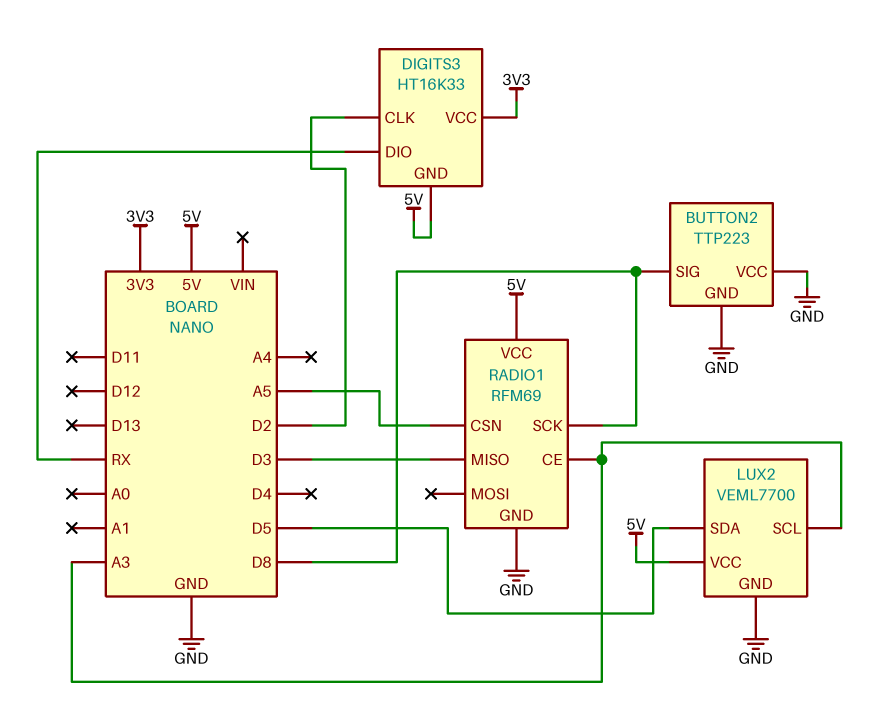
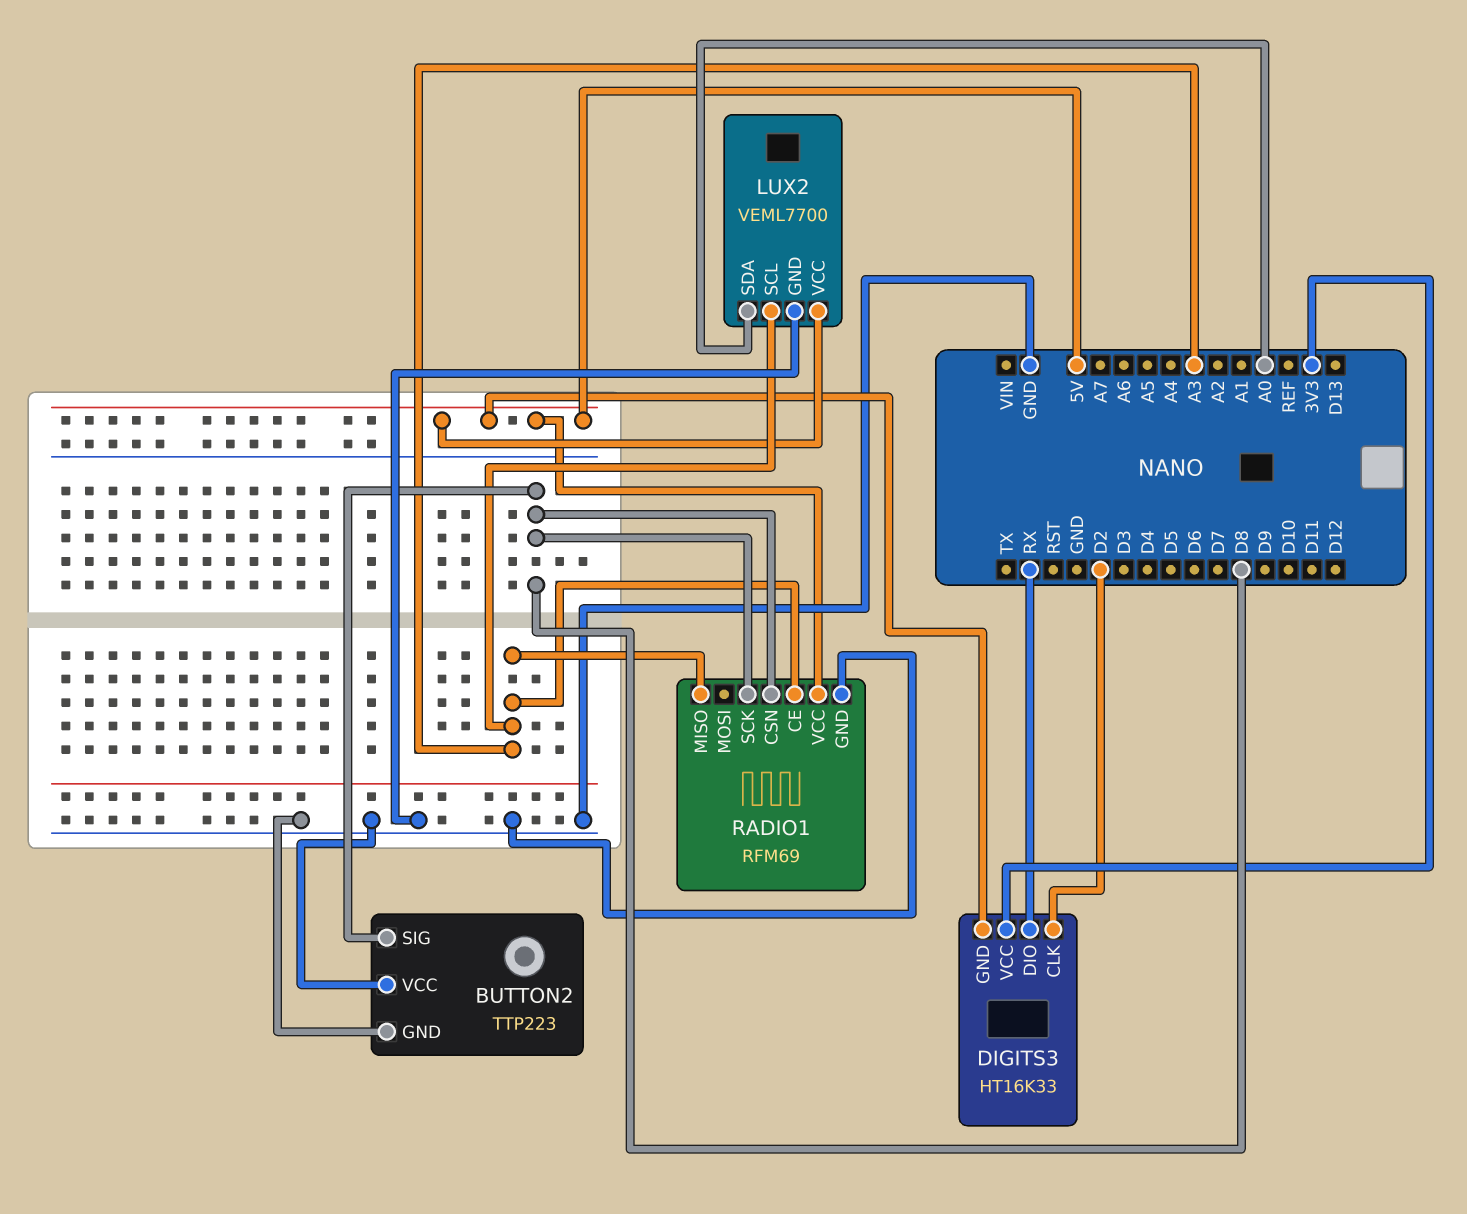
LUX2 pin SDA: D5 -> A0
RADIO1 pin CSN: A5 -> D8
RADIO1 pin MISO: D3 -> A3

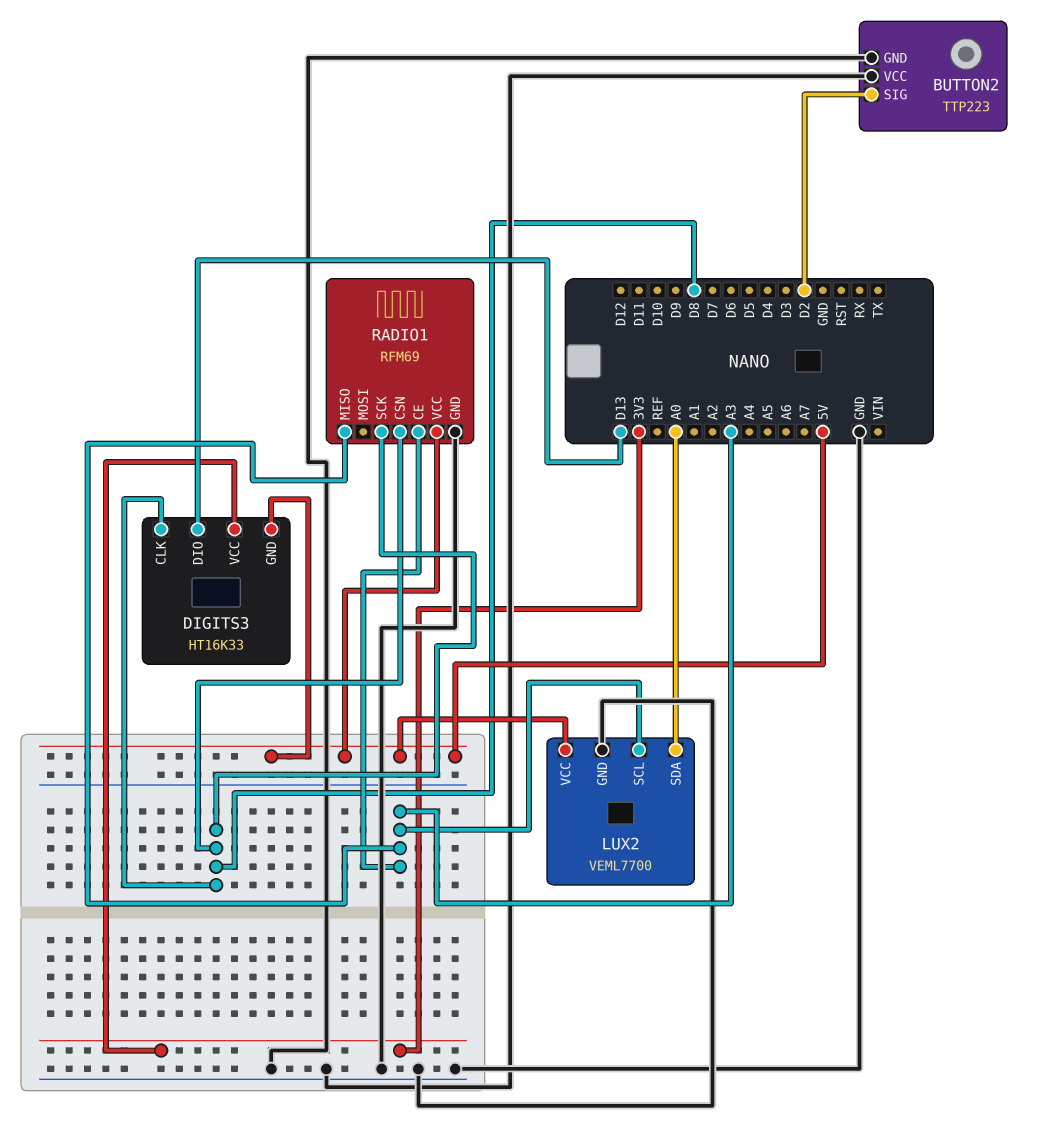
BUTTON2 pin SIG: D8 -> D2
DIGITS3 pin CLK: D2 -> D8
DIGITS3 pin DIO: RX -> D13

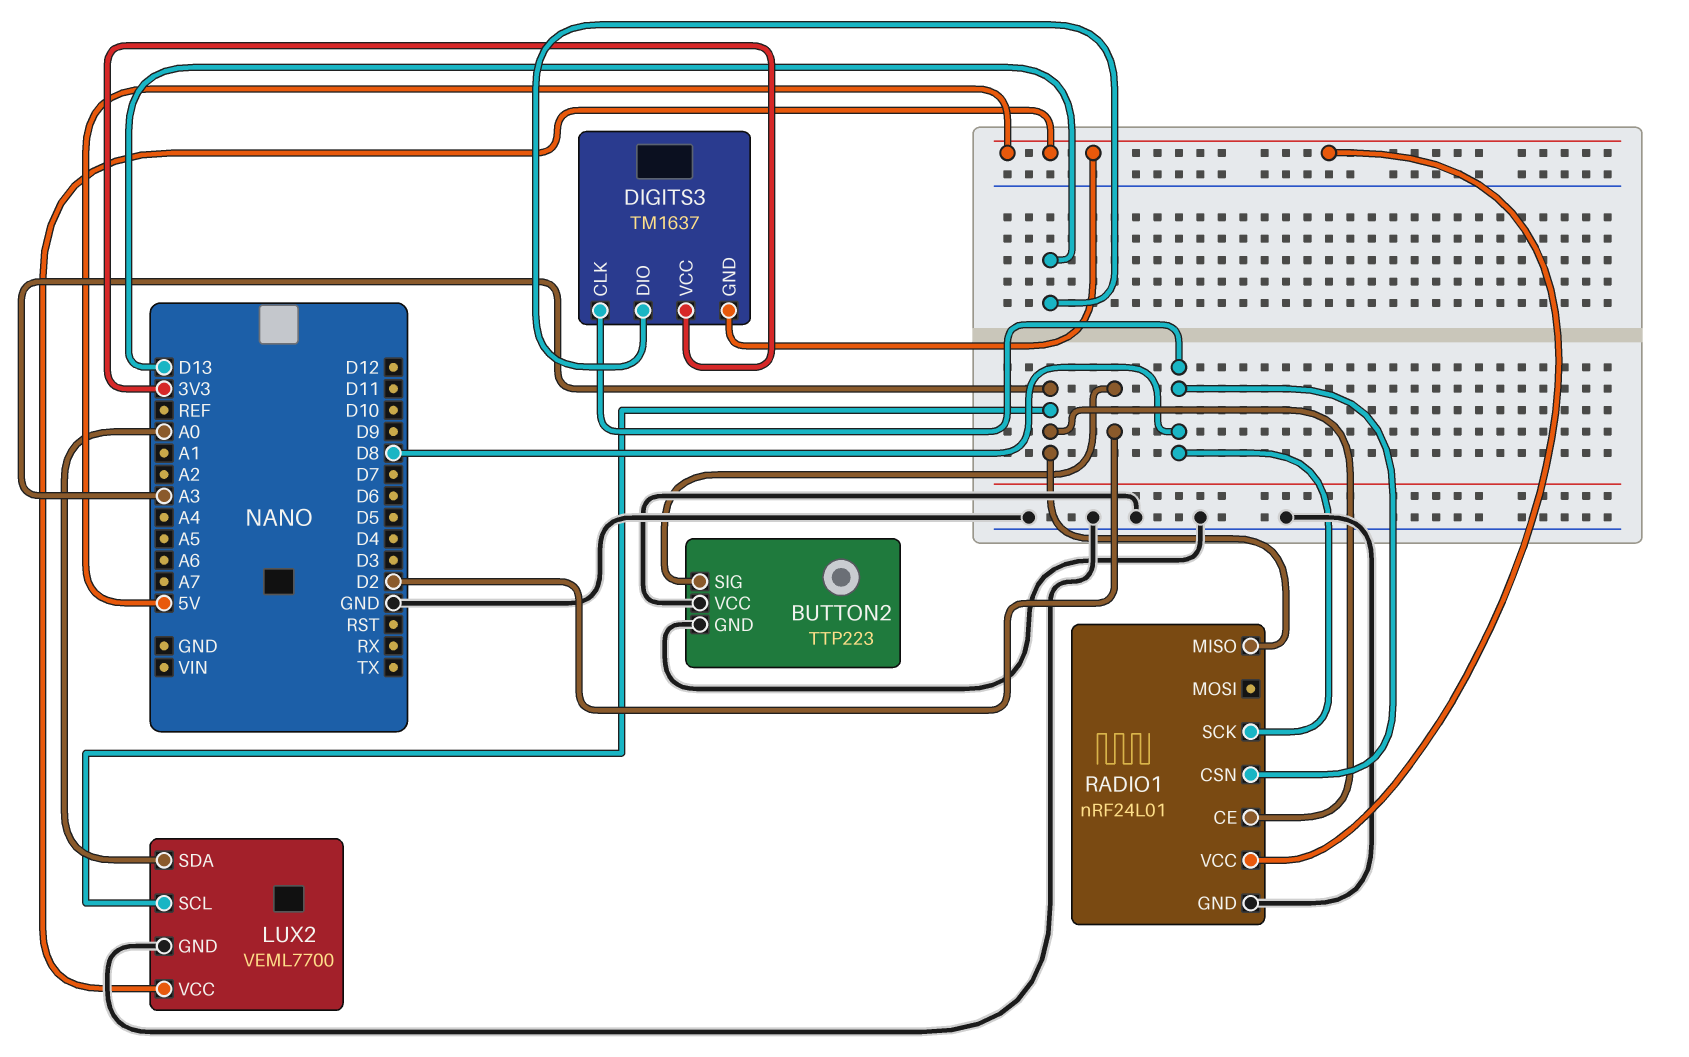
DIGITS3: HT16K33 -> TM1637
RADIO1: RFM69 -> nRF24L01

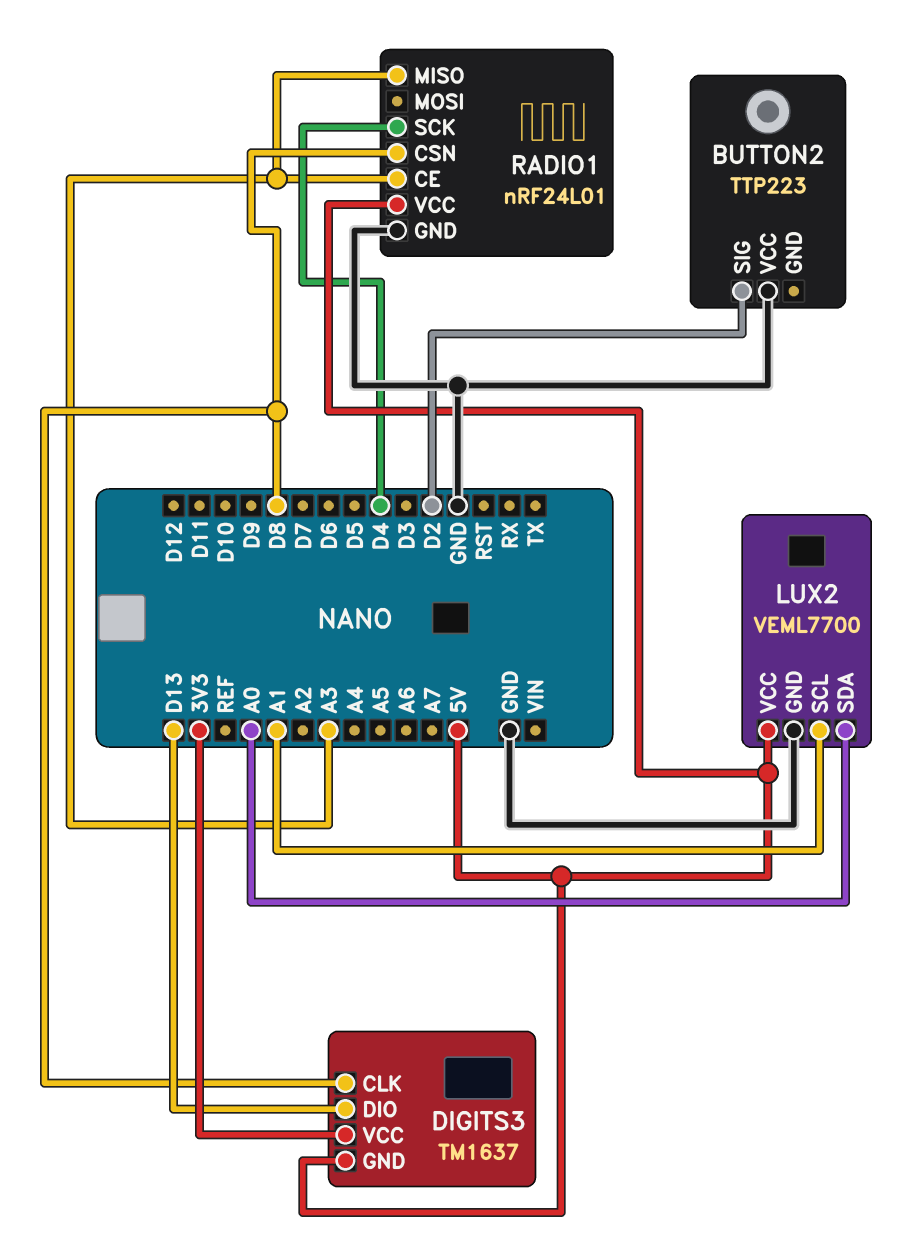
BUTTON2 pin GND: GND -> none
LUX2 pin SCL: A3 -> A1
RADIO1 pin SCK: D8 -> D4

